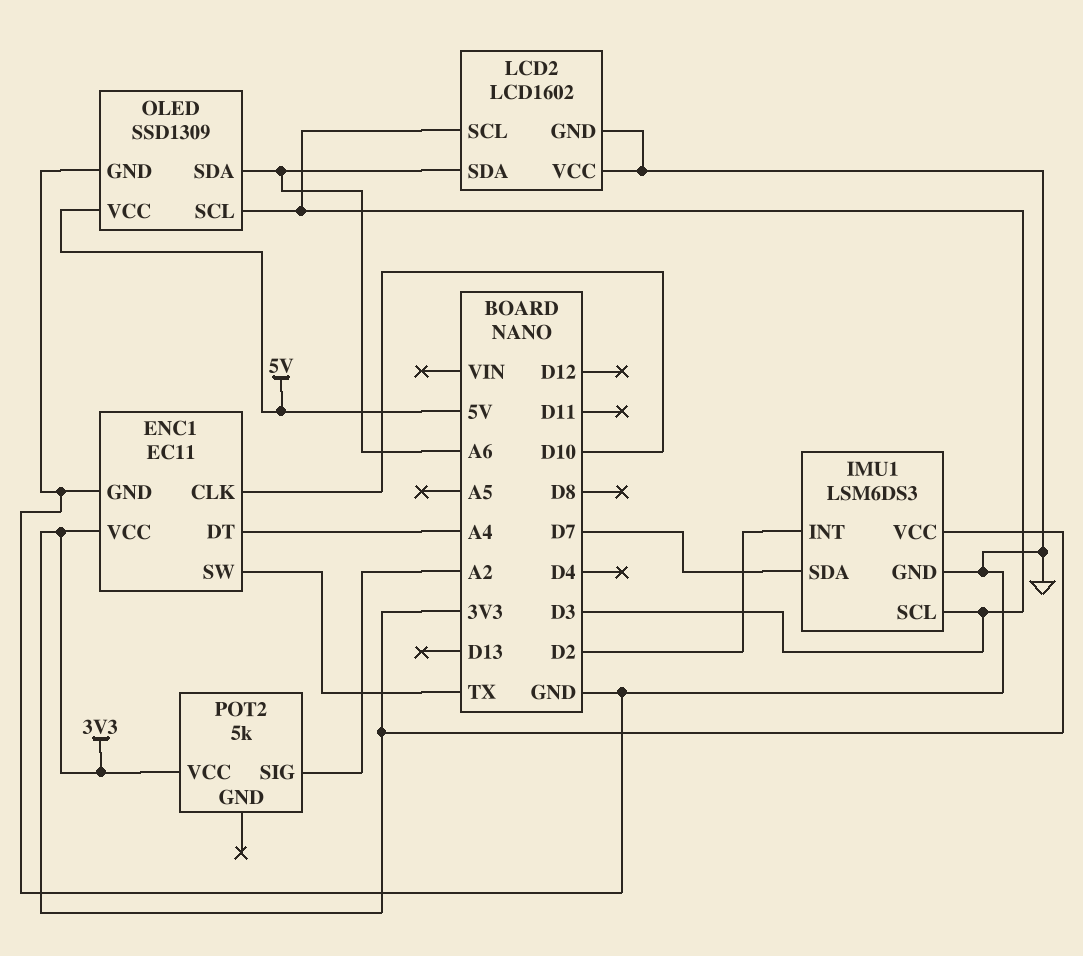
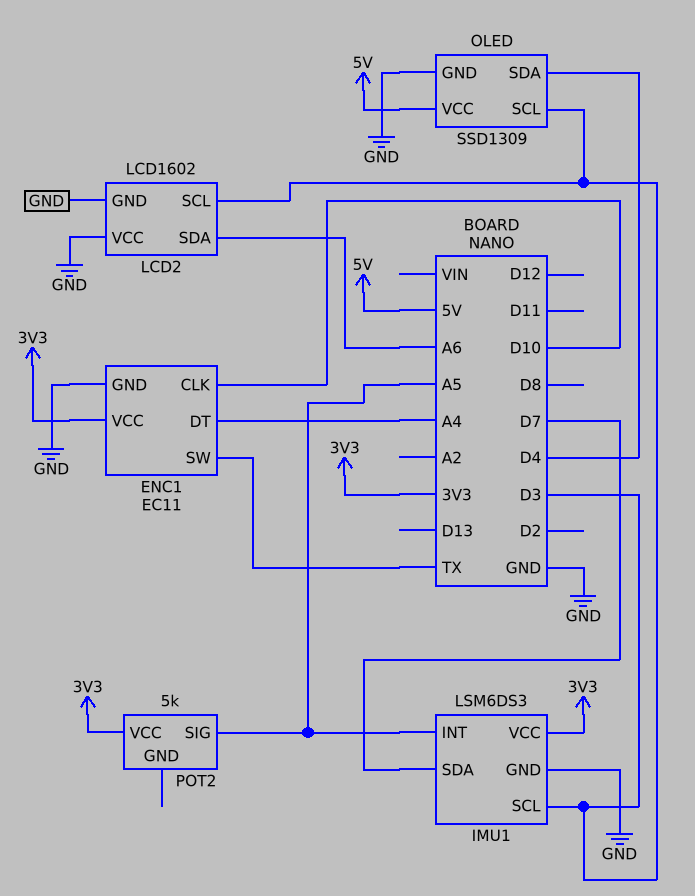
IMU1 pin INT: D2 -> A5
OLED pin SDA: A6 -> D4
POT2 pin SIG: A2 -> A5

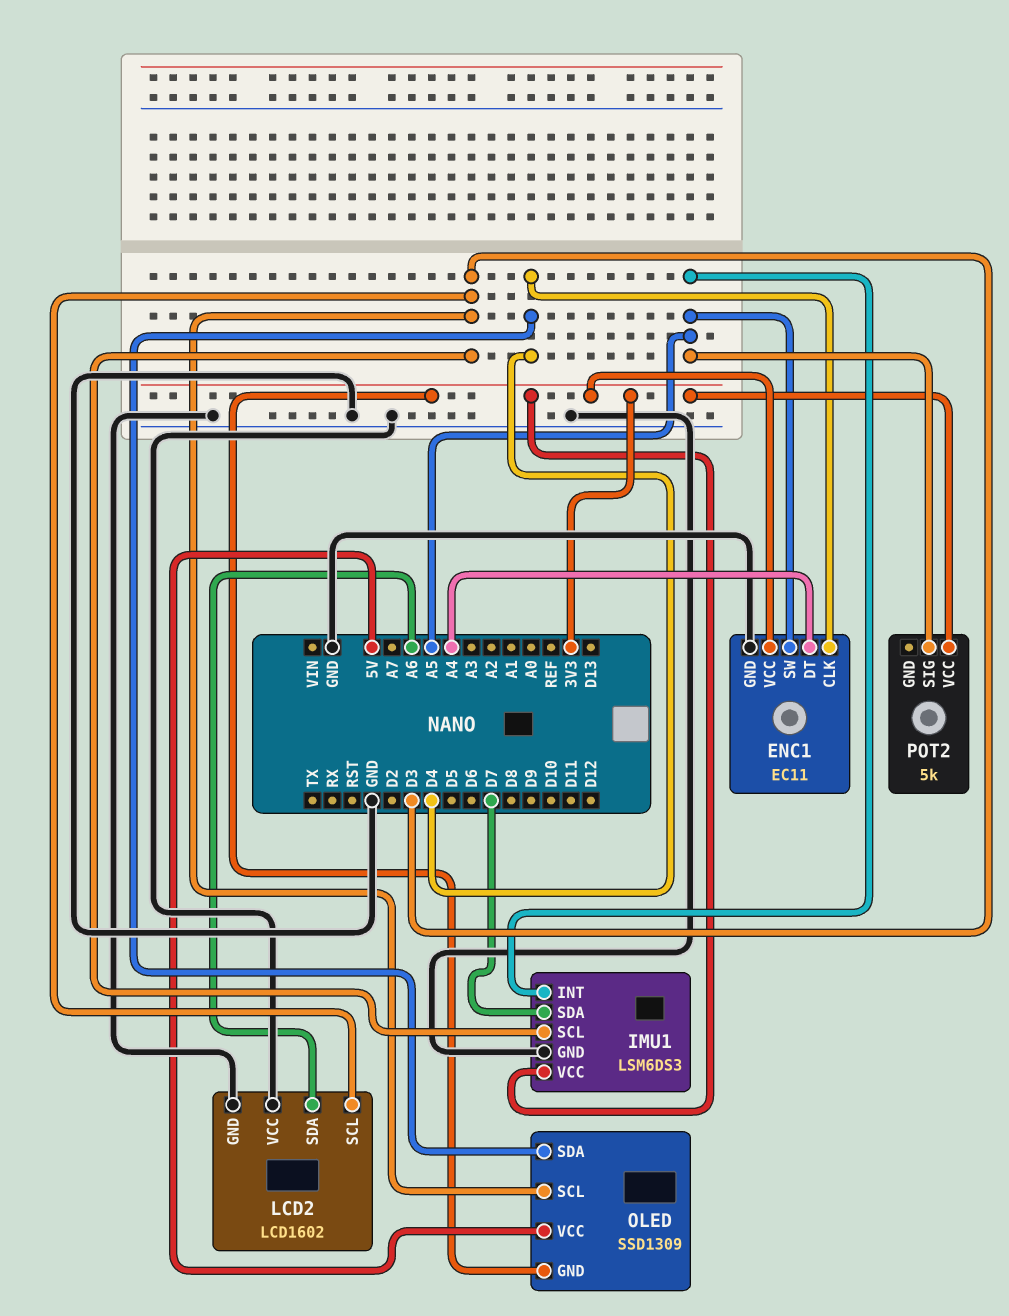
ENC1 pin CLK: D10 -> D4
ENC1 pin SW: TX -> A5
OLED pin GND: GND -> 3V3

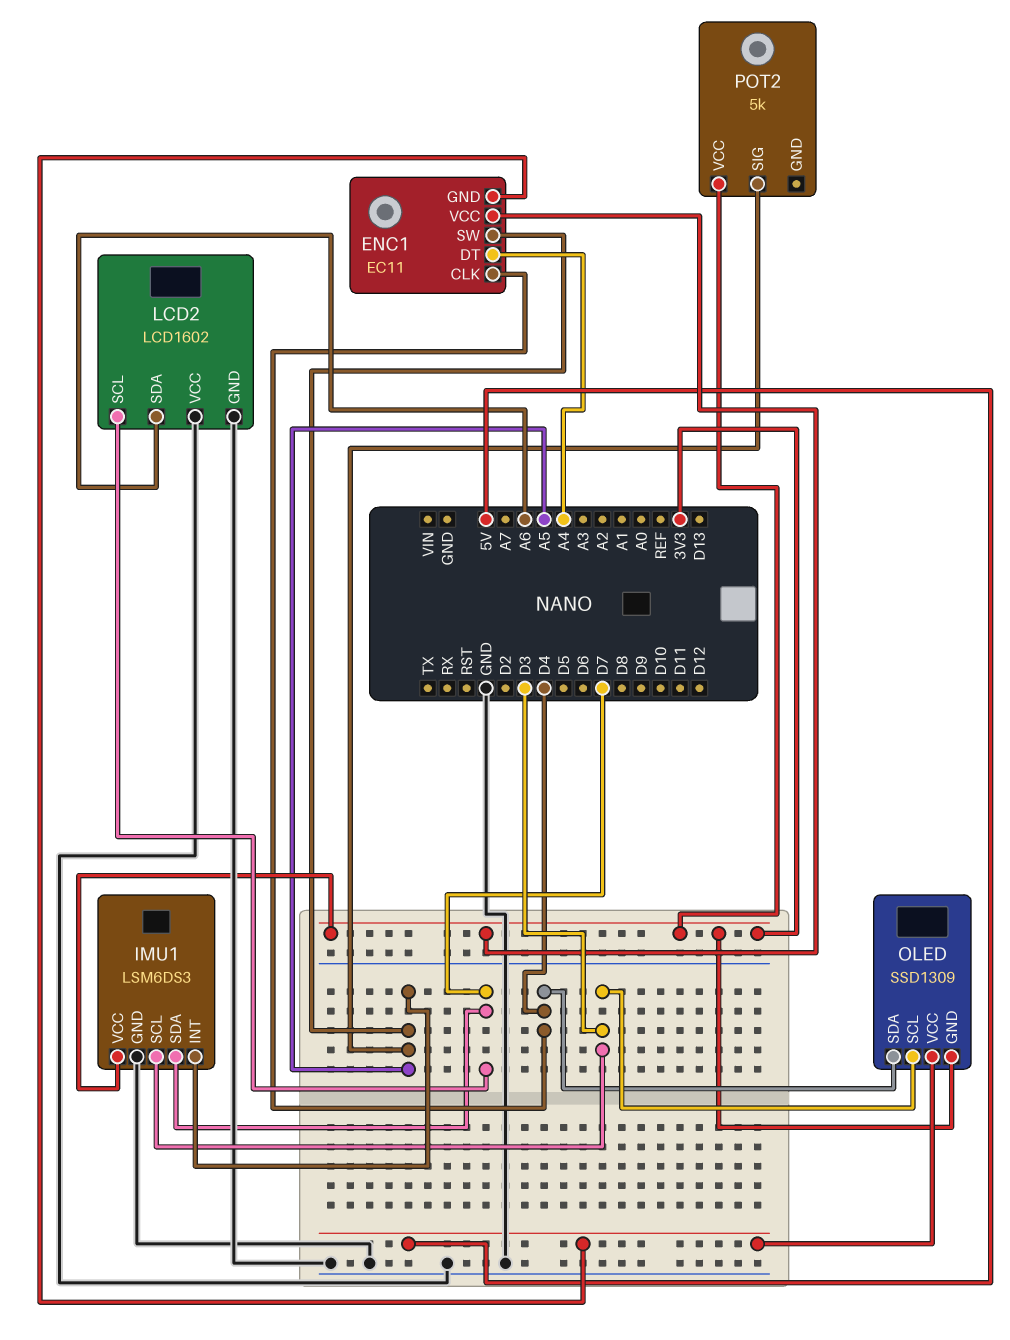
ENC1 pin GND: GND -> 5V
LCD2 pin SCL: D3 -> D7

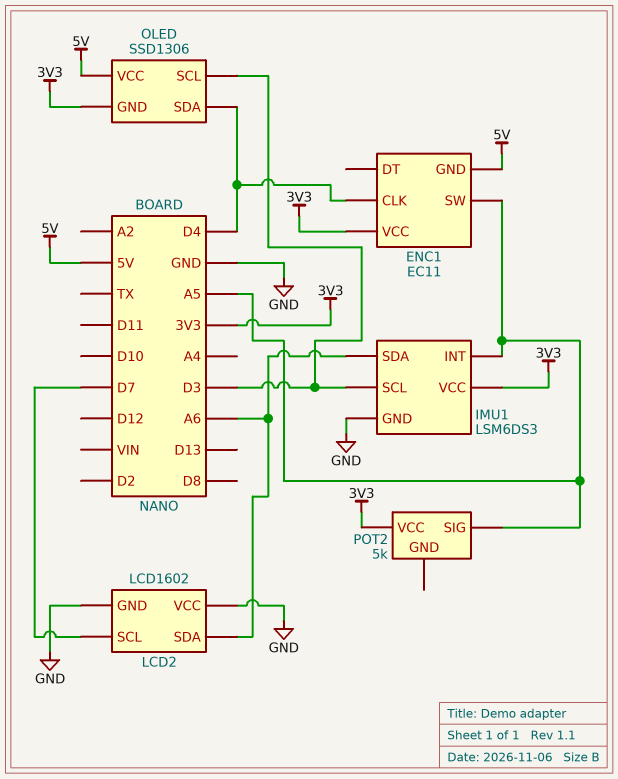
ENC1 pin DT: A4 -> none
IMU1 pin SDA: D7 -> A6
OLED: SSD1309 -> SSD1306

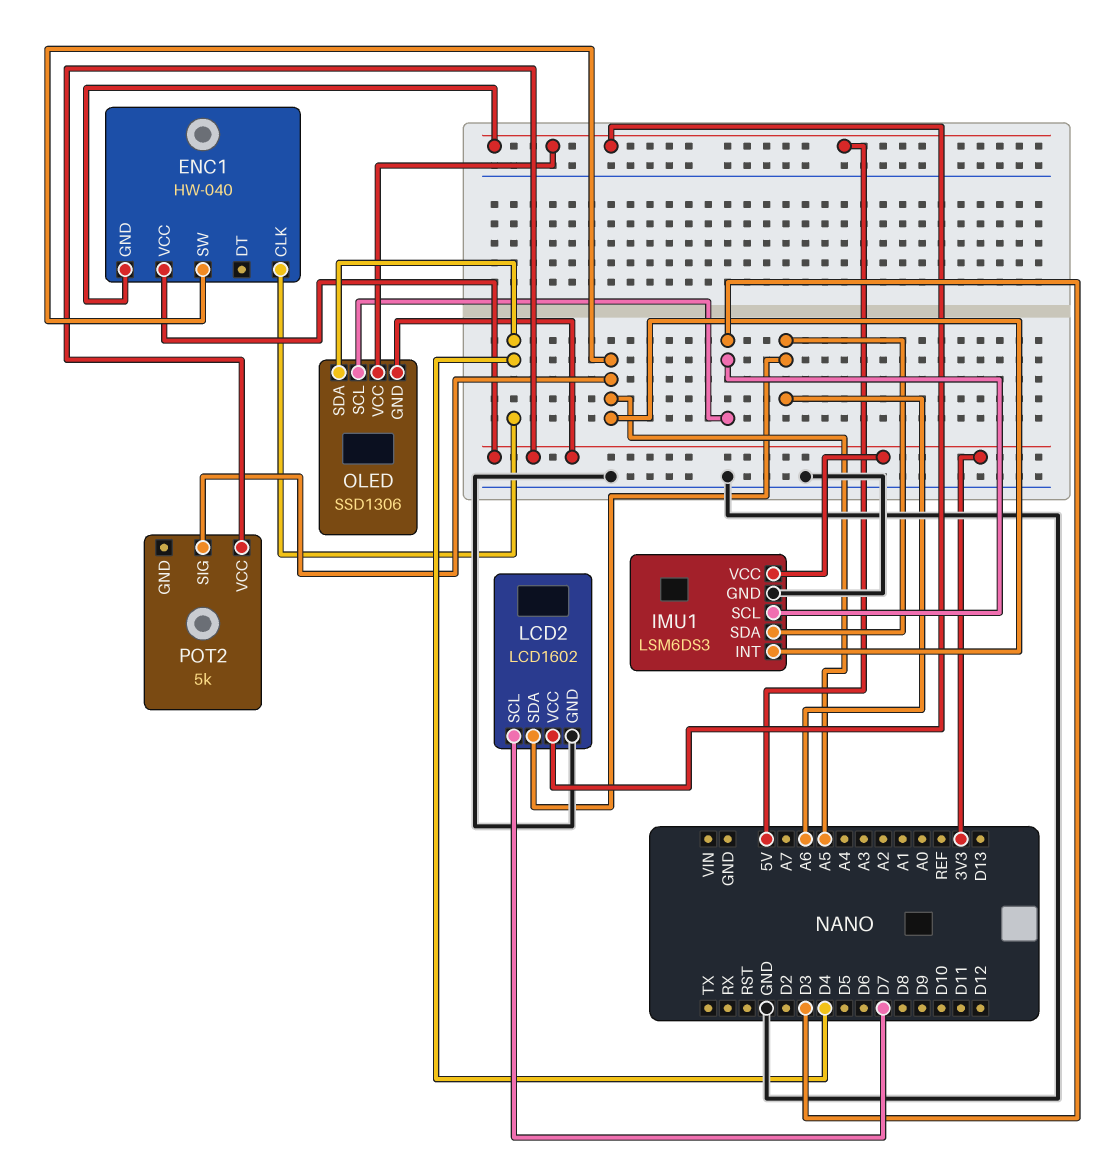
ENC1: EC11 -> HW-040
LCD2 pin VCC: GND -> 5V

